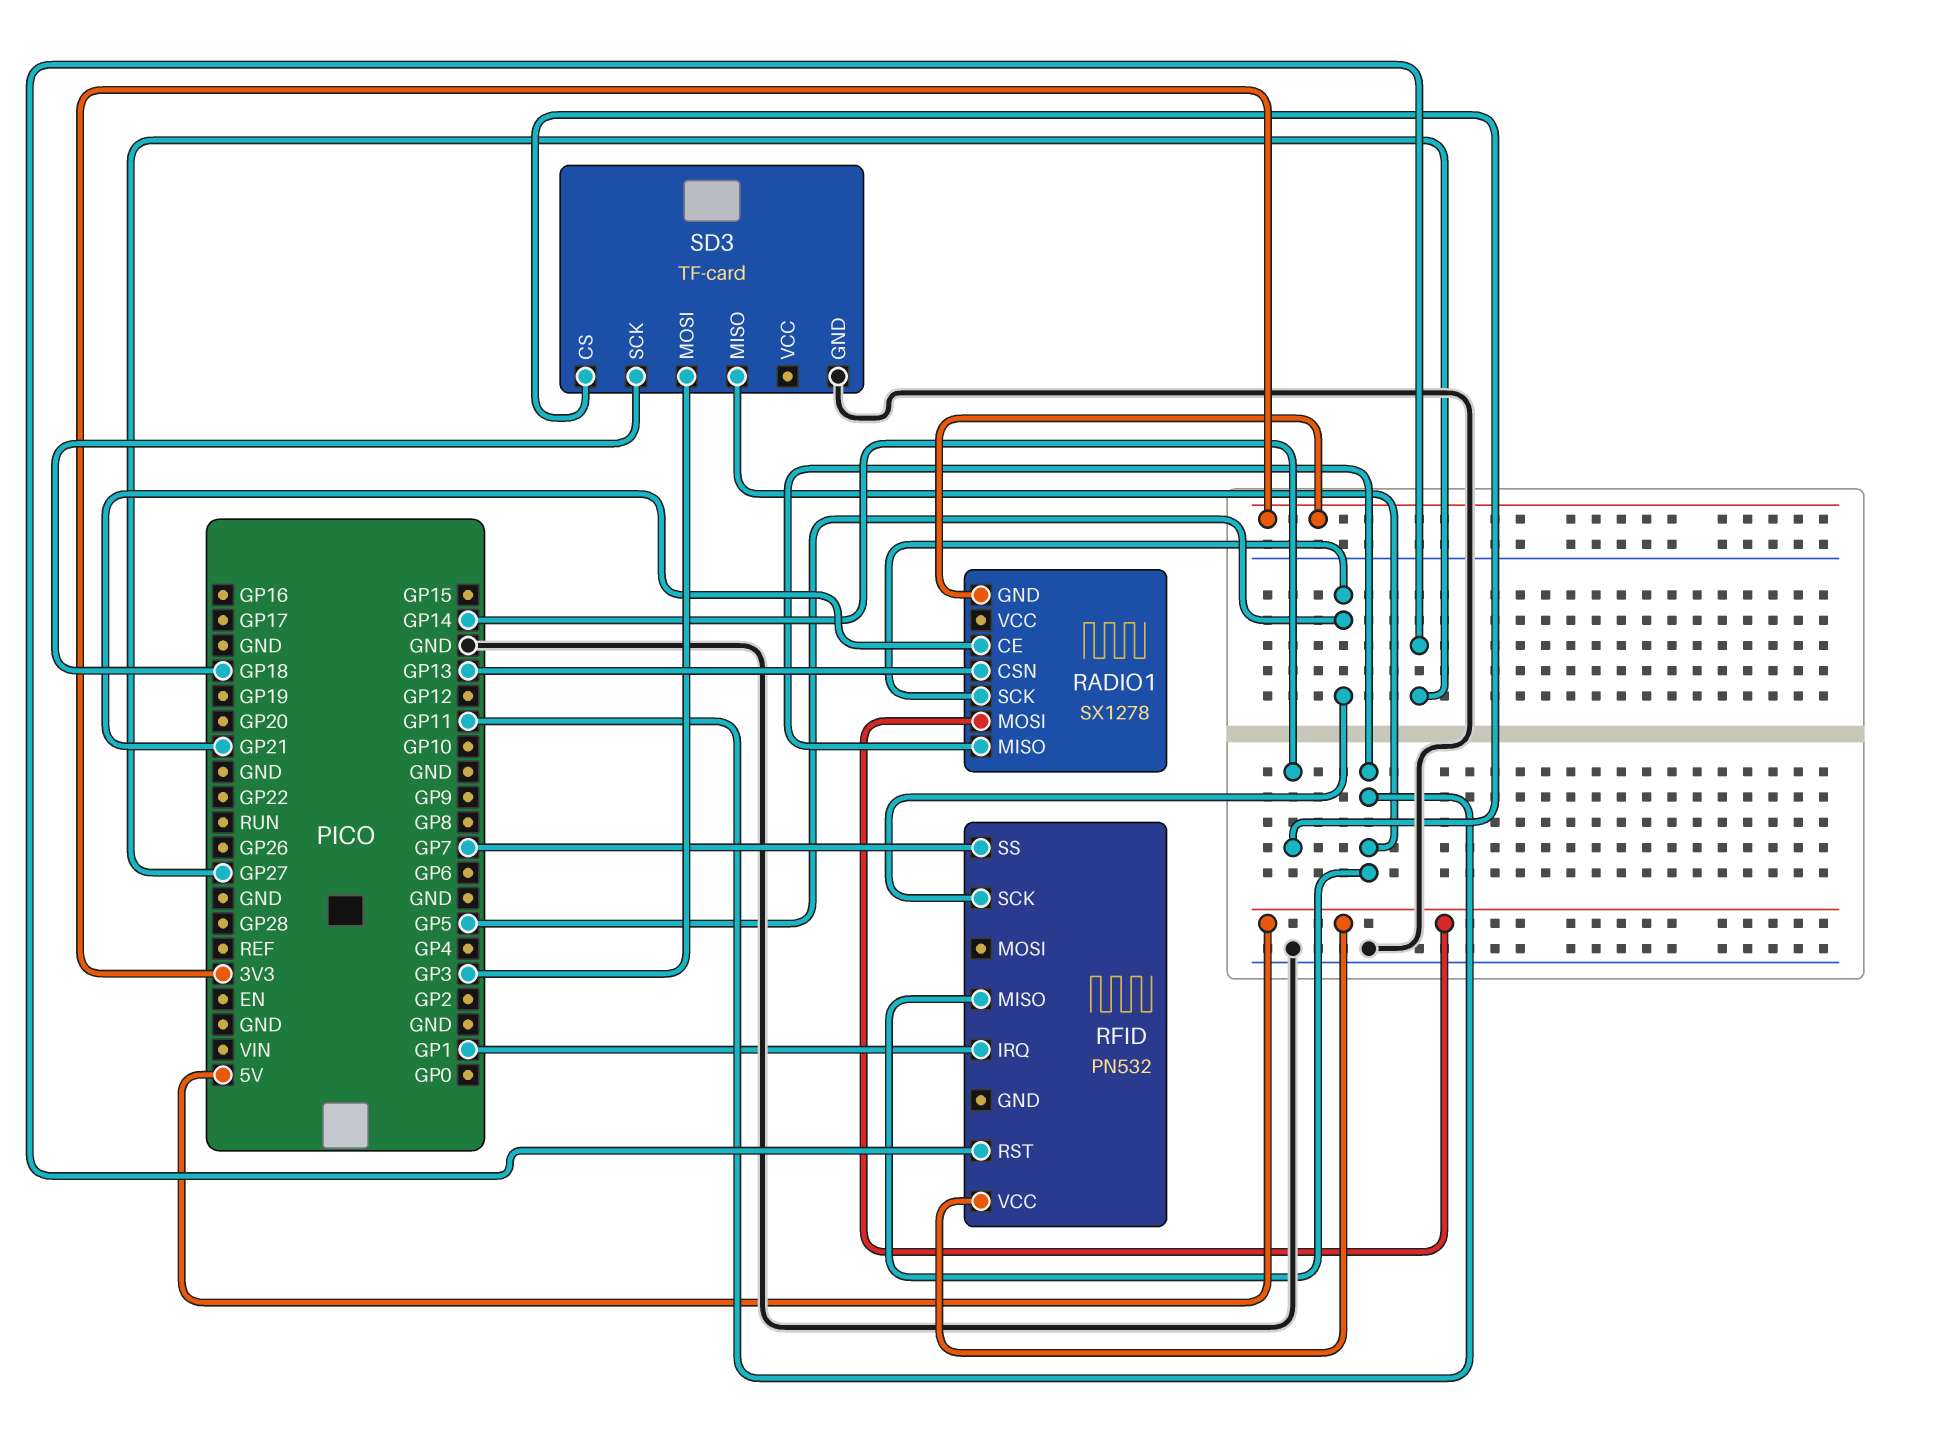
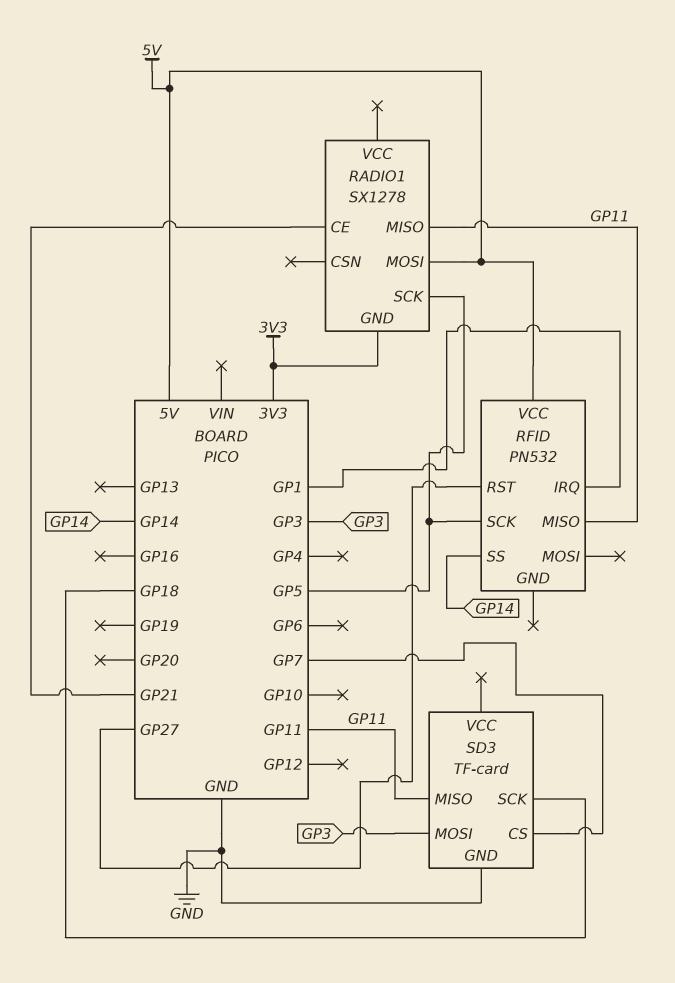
RADIO1 pin CSN: GP13 -> none
RFID pin SS: GP7 -> GP14
SD3 pin CS: GP14 -> GP7

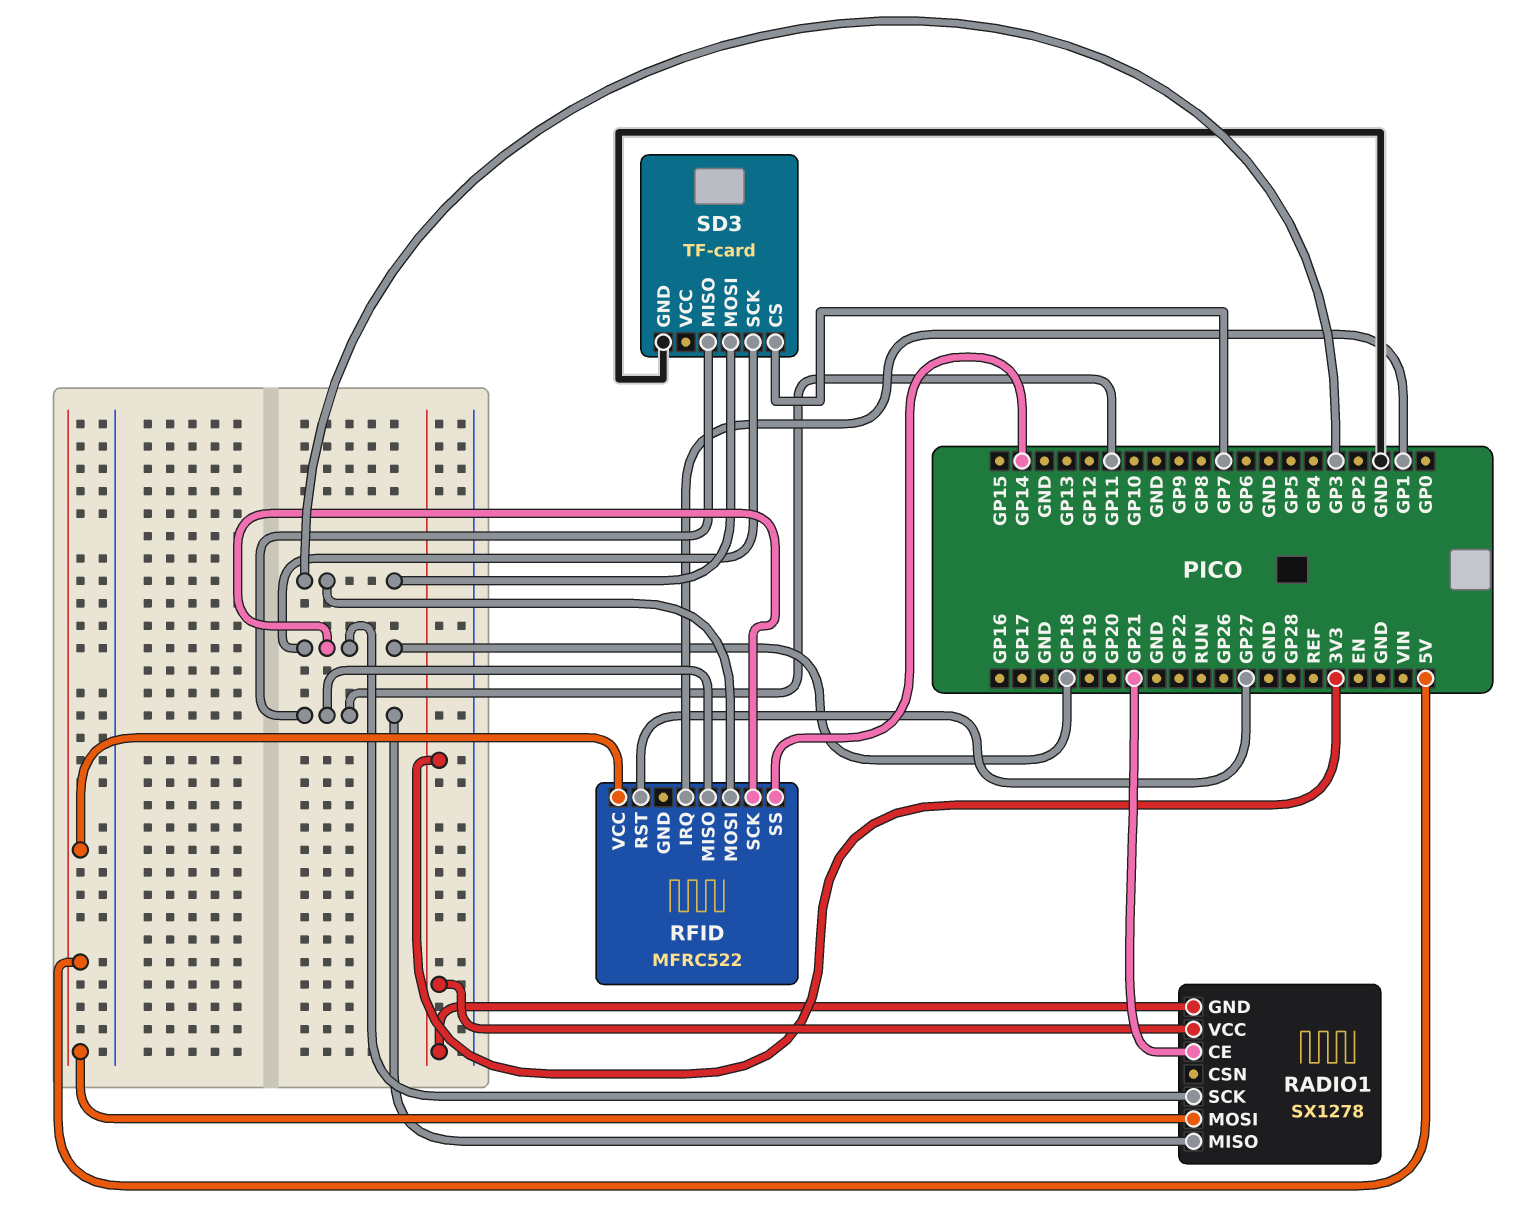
RADIO1 pin SCK: GP5 -> GP18
RADIO1 pin VCC: none -> 3V3
RFID: PN532 -> MFRC522
RFID pin MOSI: none -> GP3
RFID pin SCK: GP5 -> GP18

